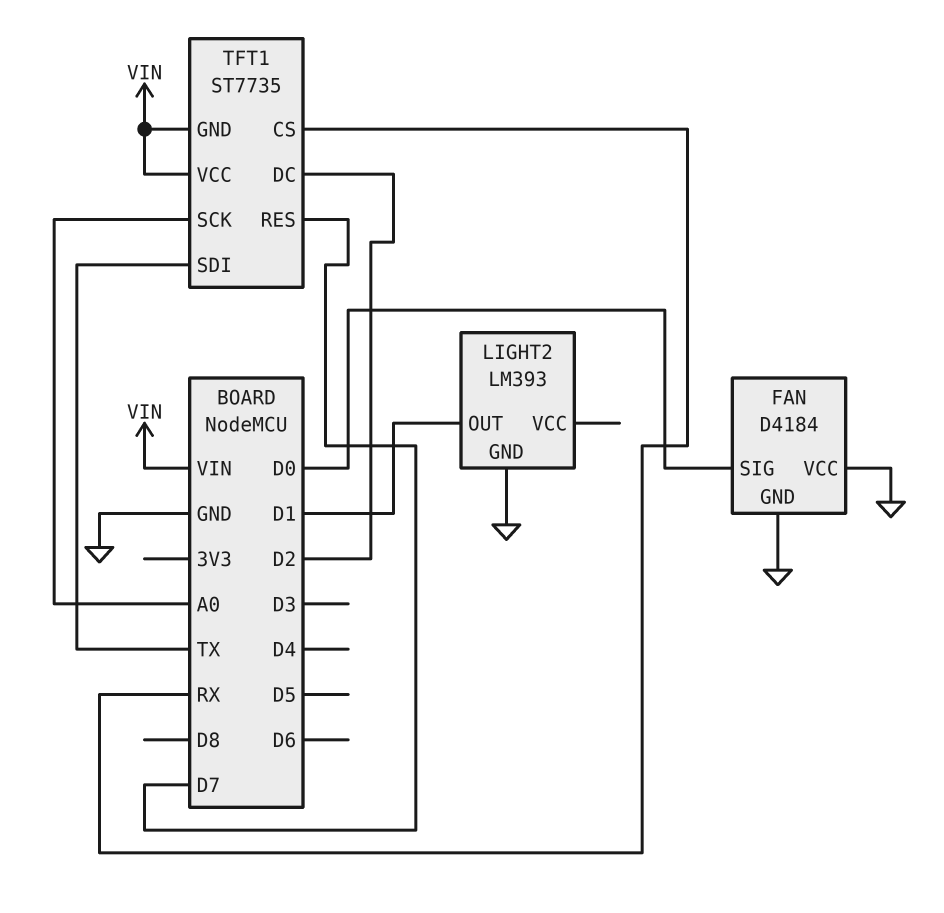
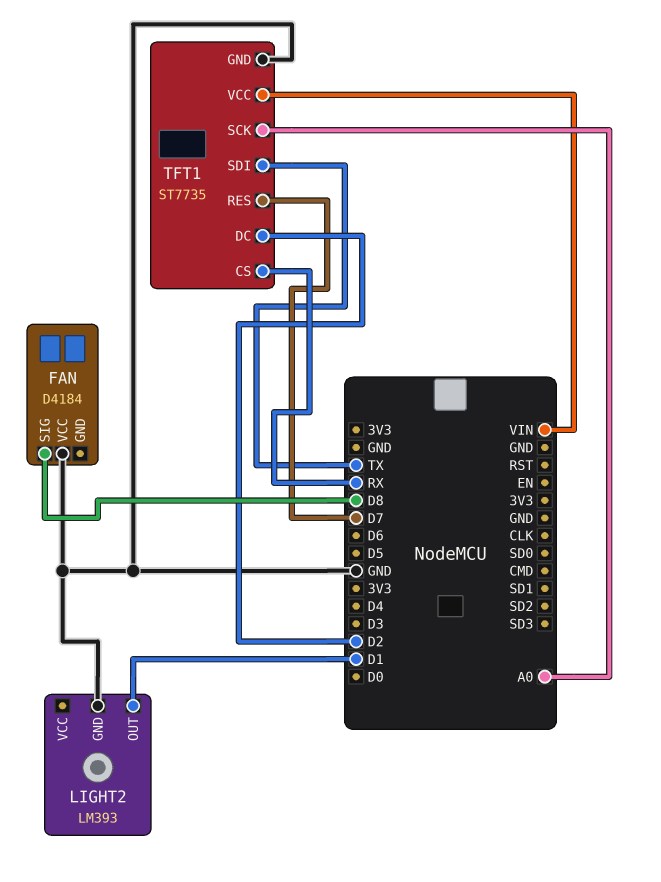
FAN pin GND: GND -> none
FAN pin SIG: D0 -> D8
TFT1 pin GND: VIN -> GND

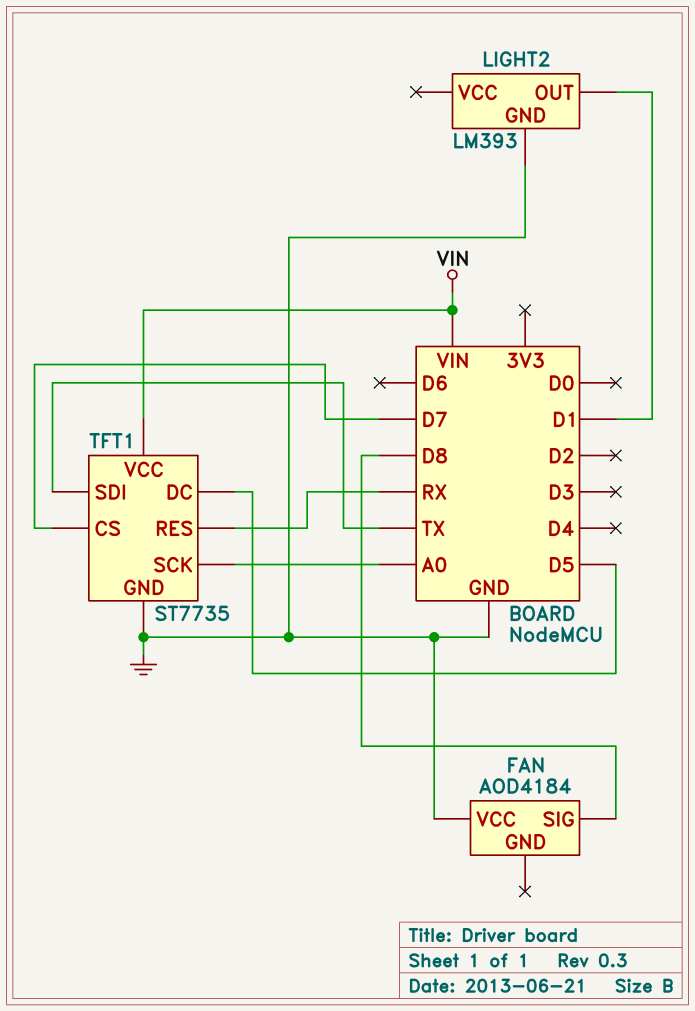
FAN: D4184 -> AOD4184
TFT1 pin CS: RX -> D7
TFT1 pin DC: D2 -> D5
TFT1 pin RES: D7 -> RX

